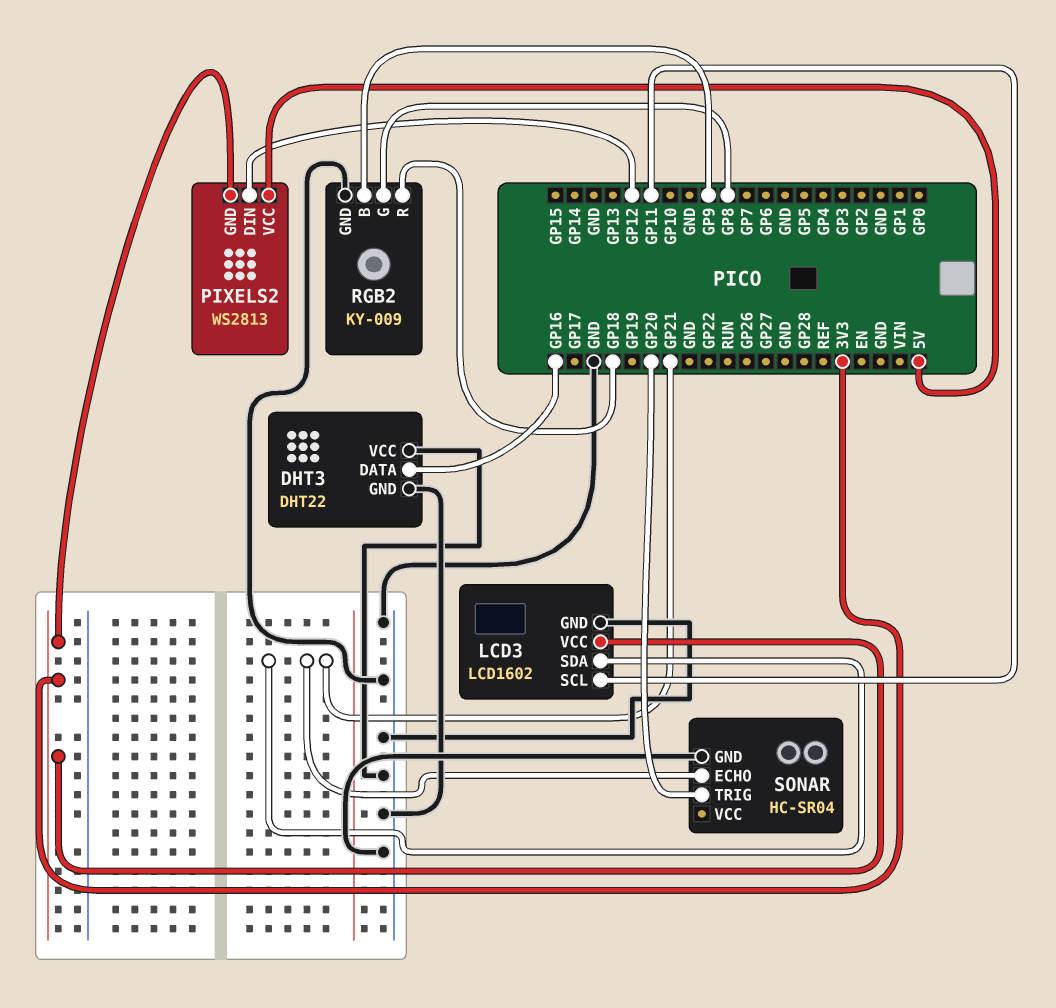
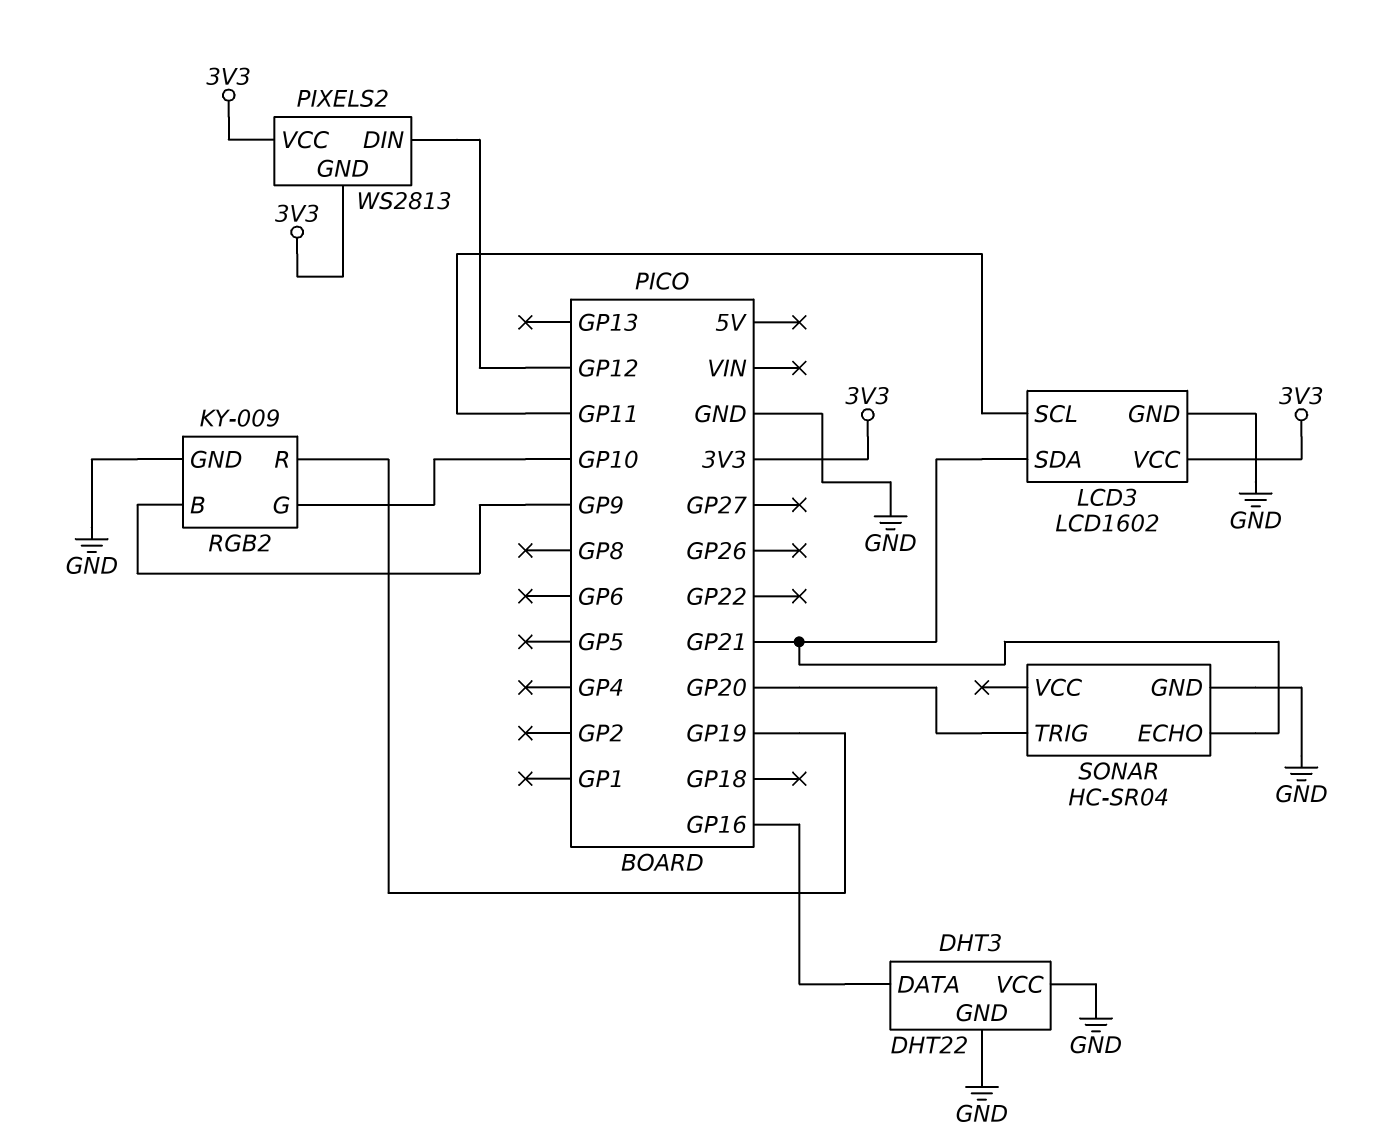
PIXELS2 pin VCC: 5V -> 3V3
RGB2 pin G: GP8 -> GP10
RGB2 pin R: GP18 -> GP19

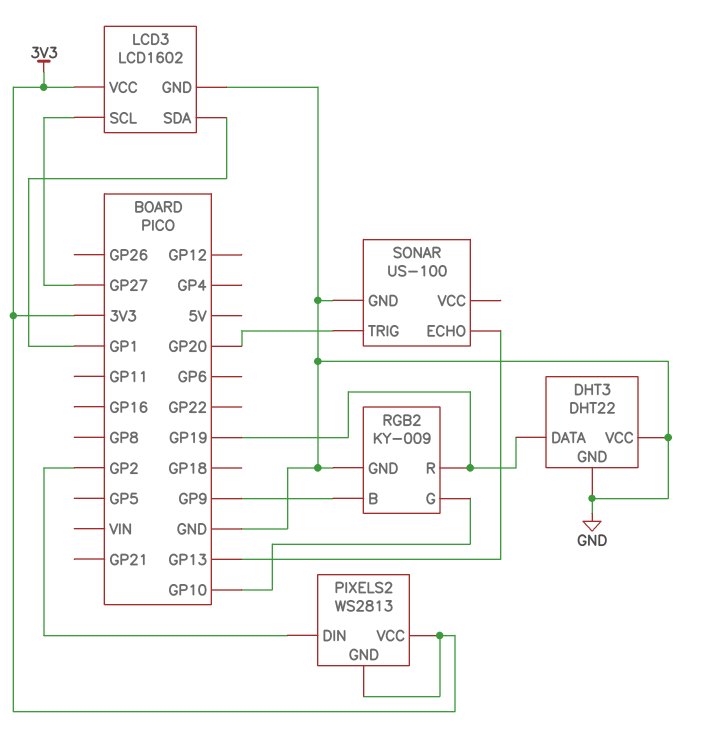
DHT3 pin DATA: GP16 -> GP19
LCD3 pin SCL: GP11 -> GP27
LCD3 pin SDA: GP21 -> GP1
PIXELS2 pin DIN: GP12 -> GP2
SONAR: HC-SR04 -> US-100
SONAR pin ECHO: GP21 -> GP13

